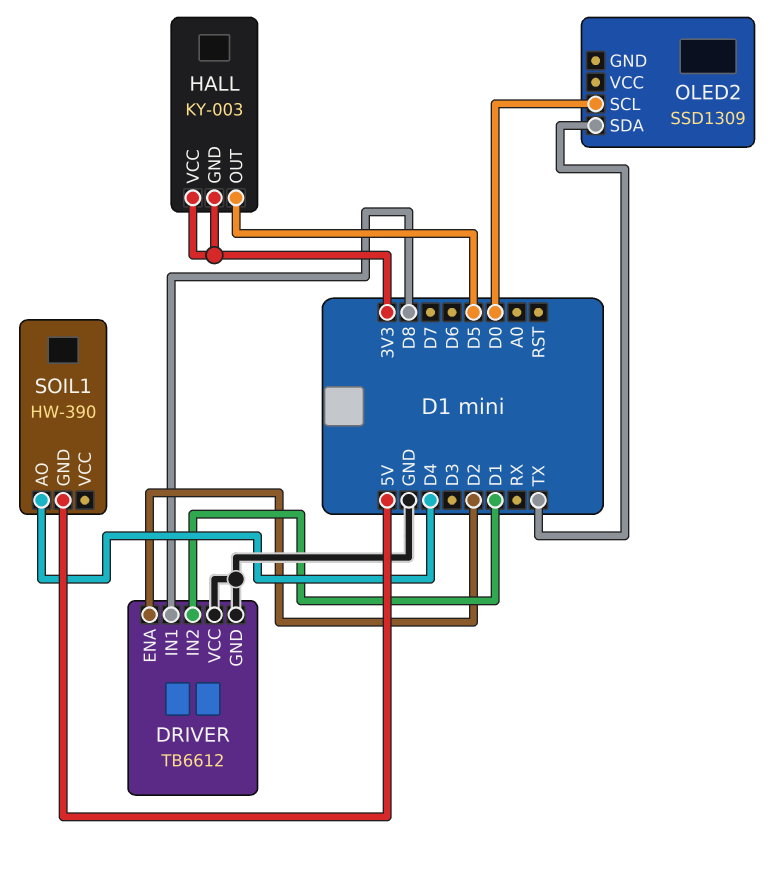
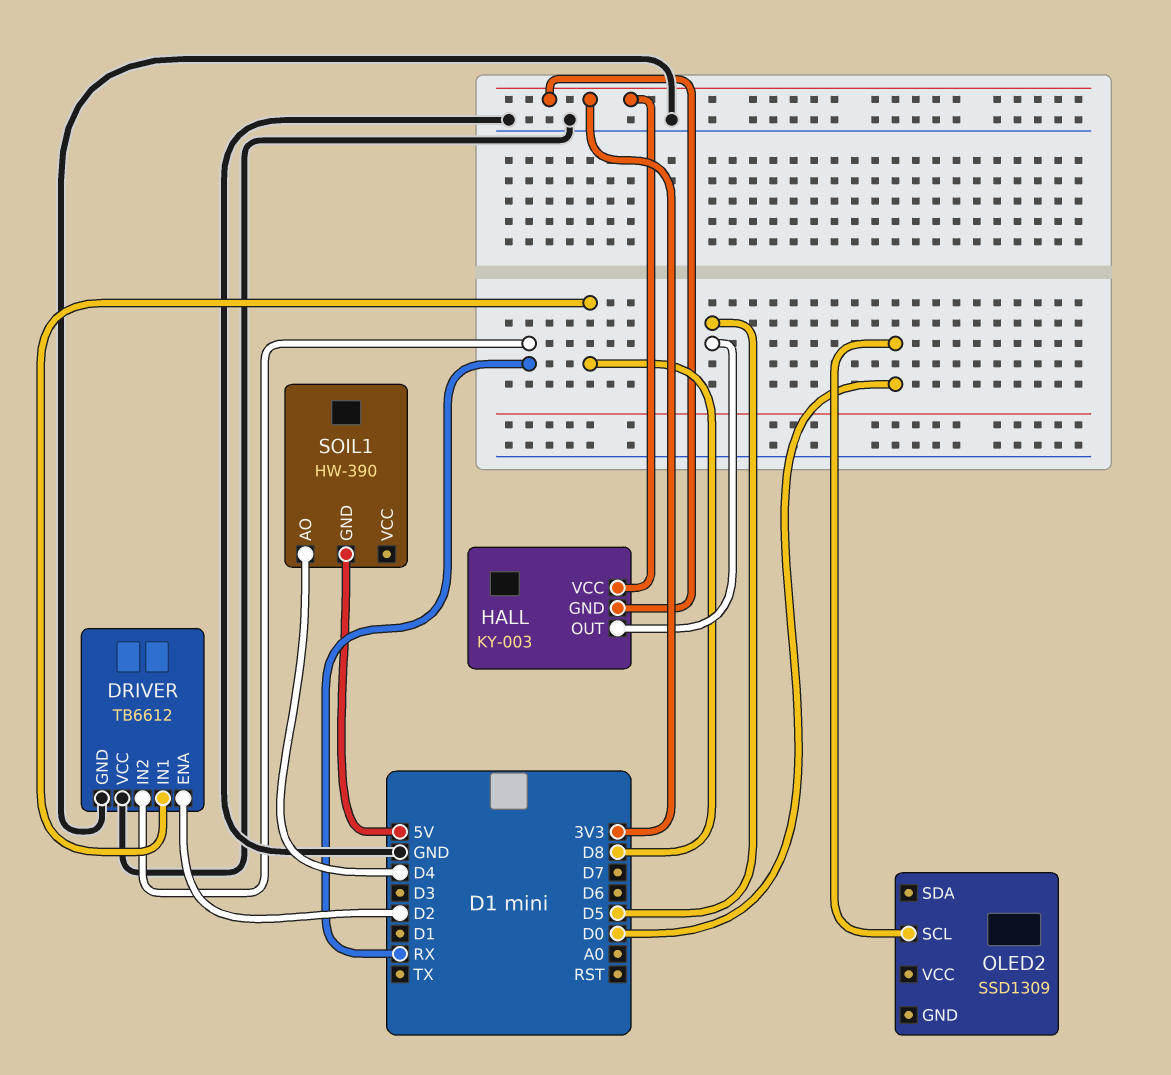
DRIVER pin IN2: D1 -> RX
OLED2 pin SDA: TX -> none

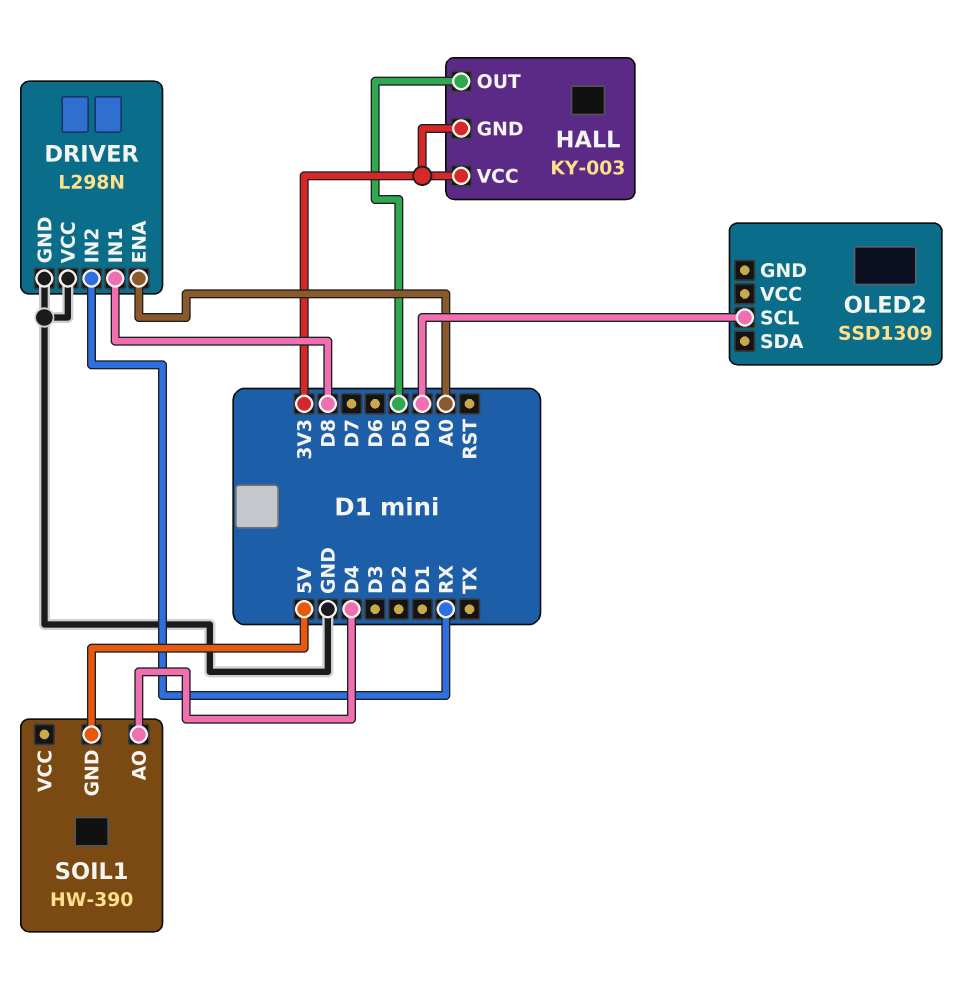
DRIVER: TB6612 -> L298N
DRIVER pin ENA: D2 -> A0

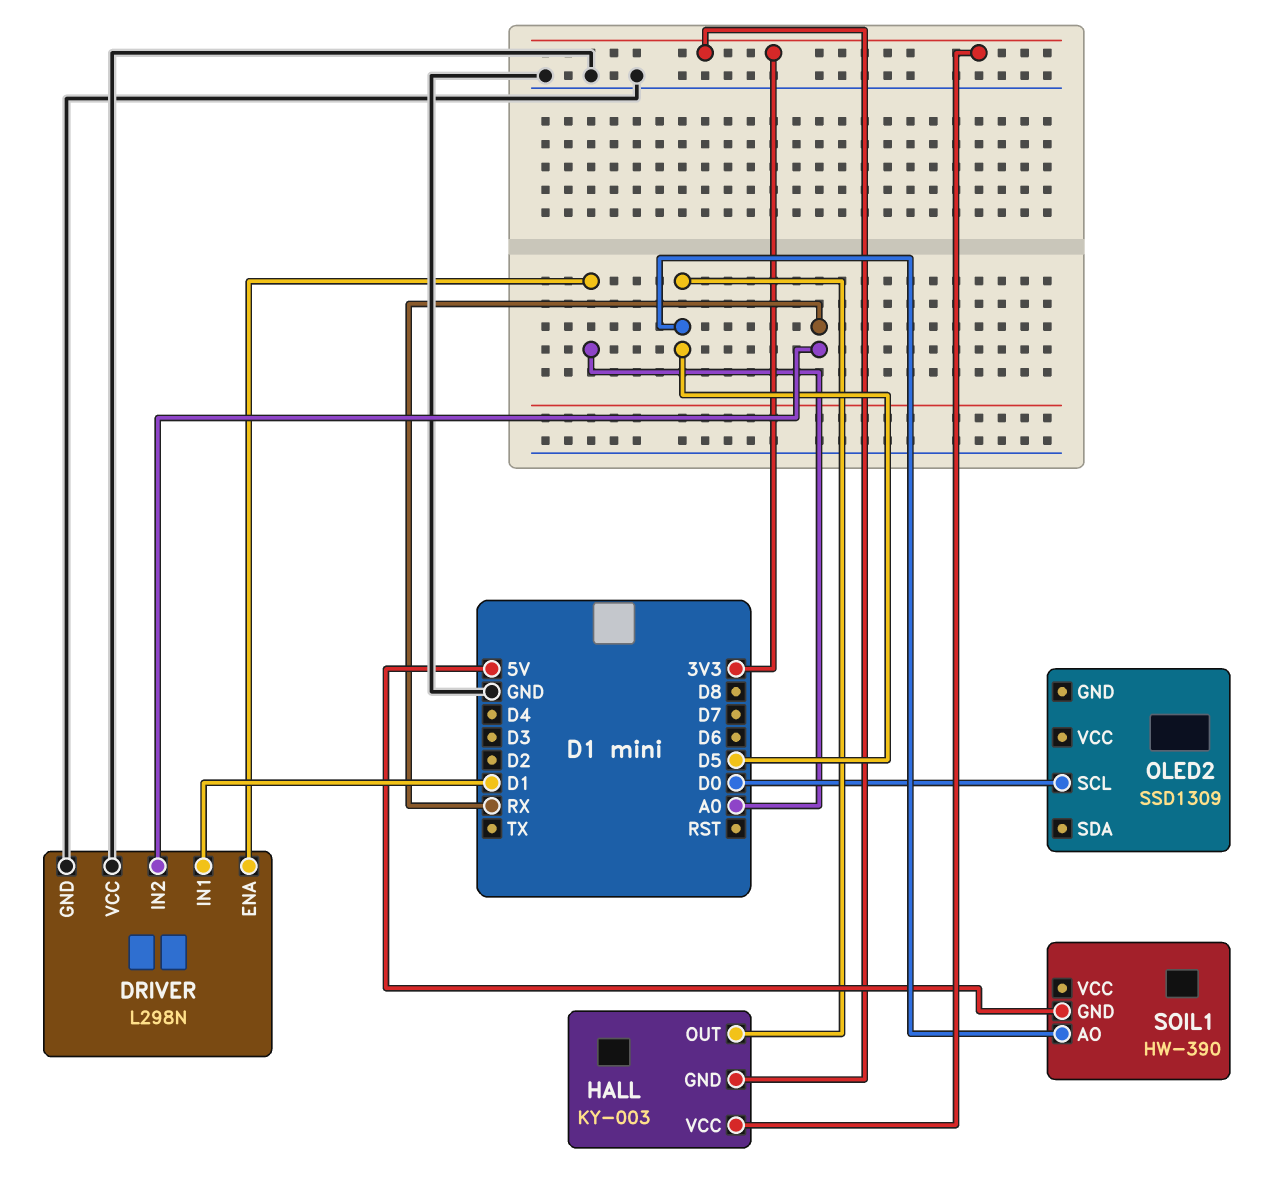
DRIVER pin IN1: D8 -> D1
SOIL1 pin AO: D4 -> D5

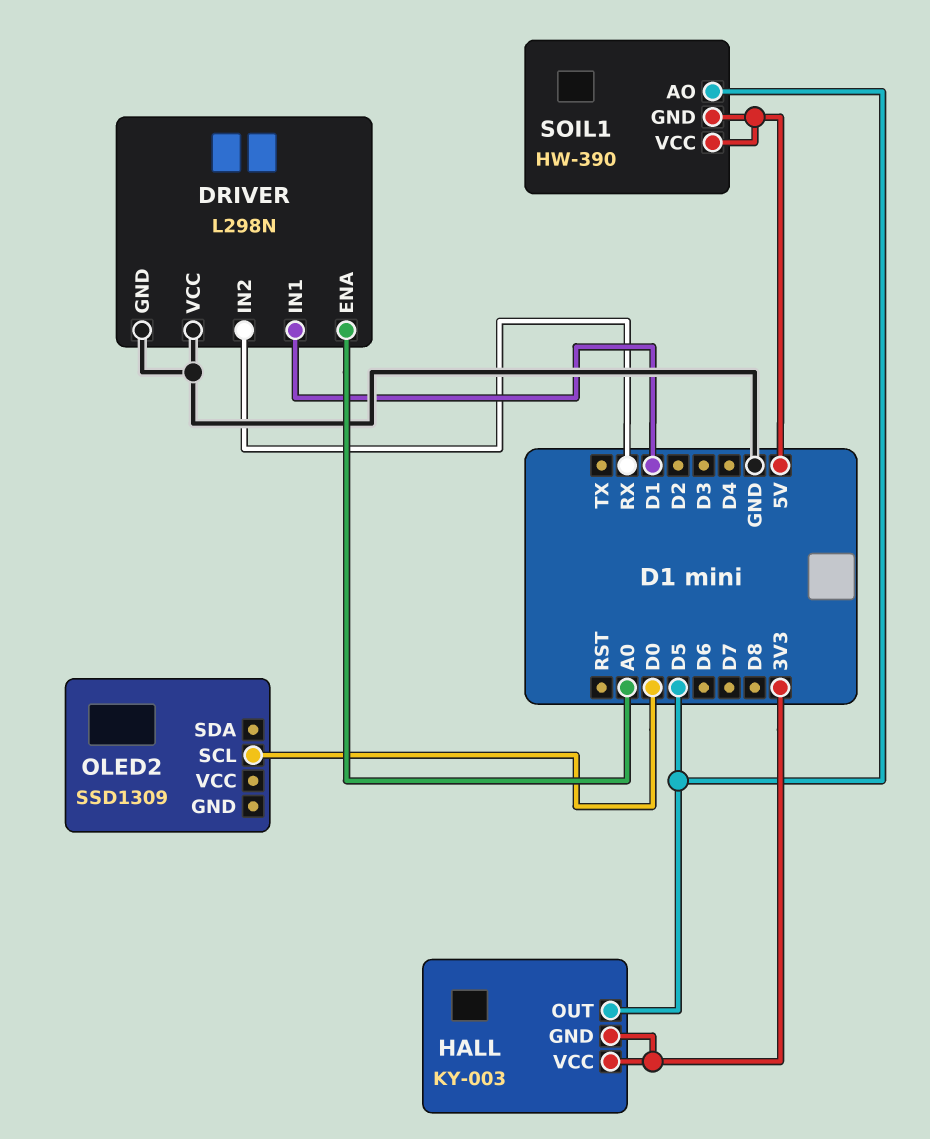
SOIL1 pin VCC: none -> 5V

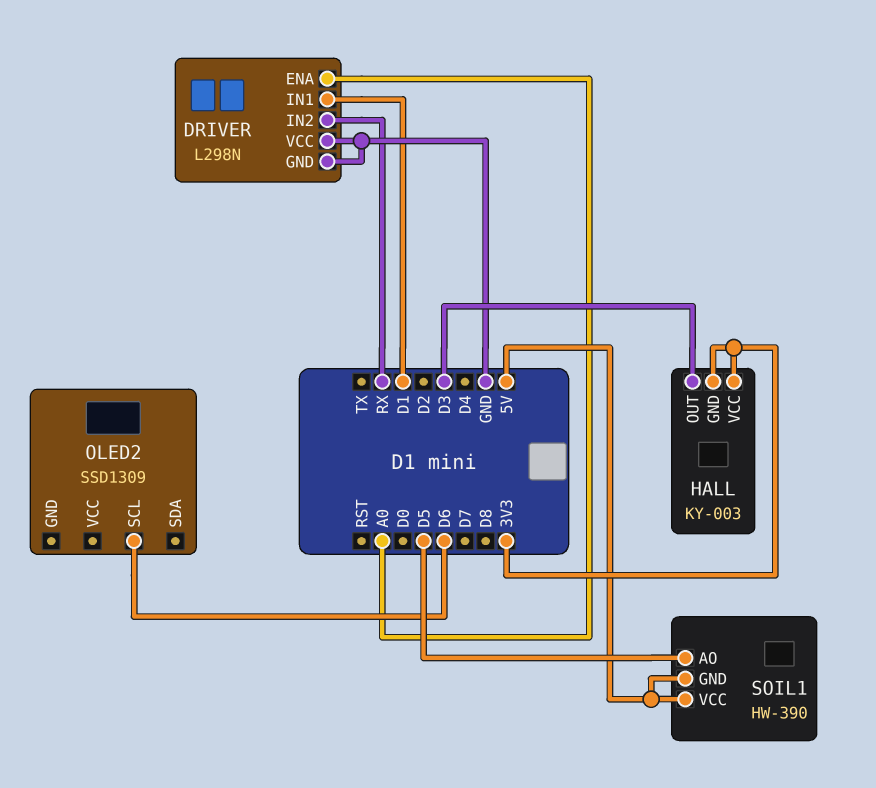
HALL pin OUT: D5 -> D3
OLED2 pin SCL: D0 -> D6

